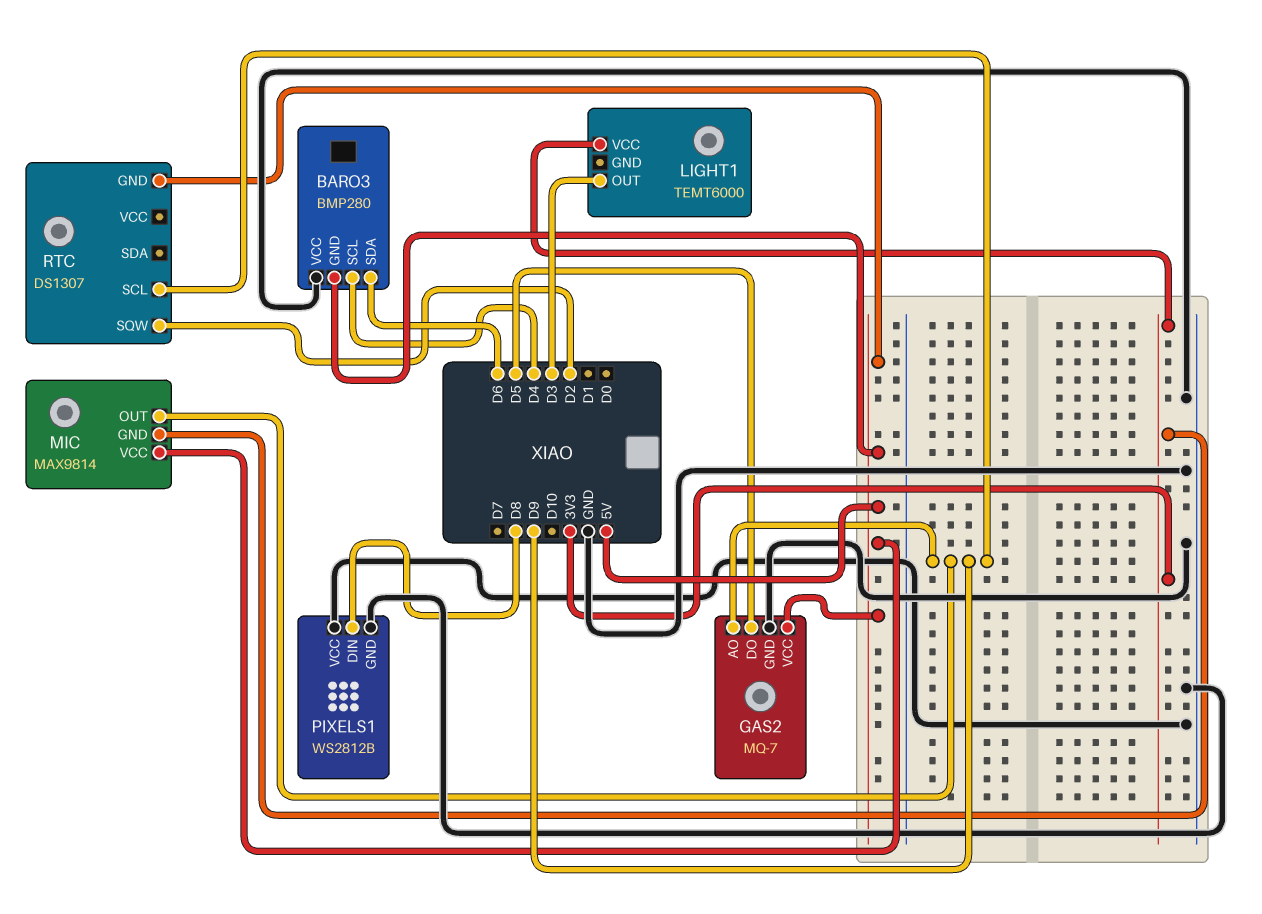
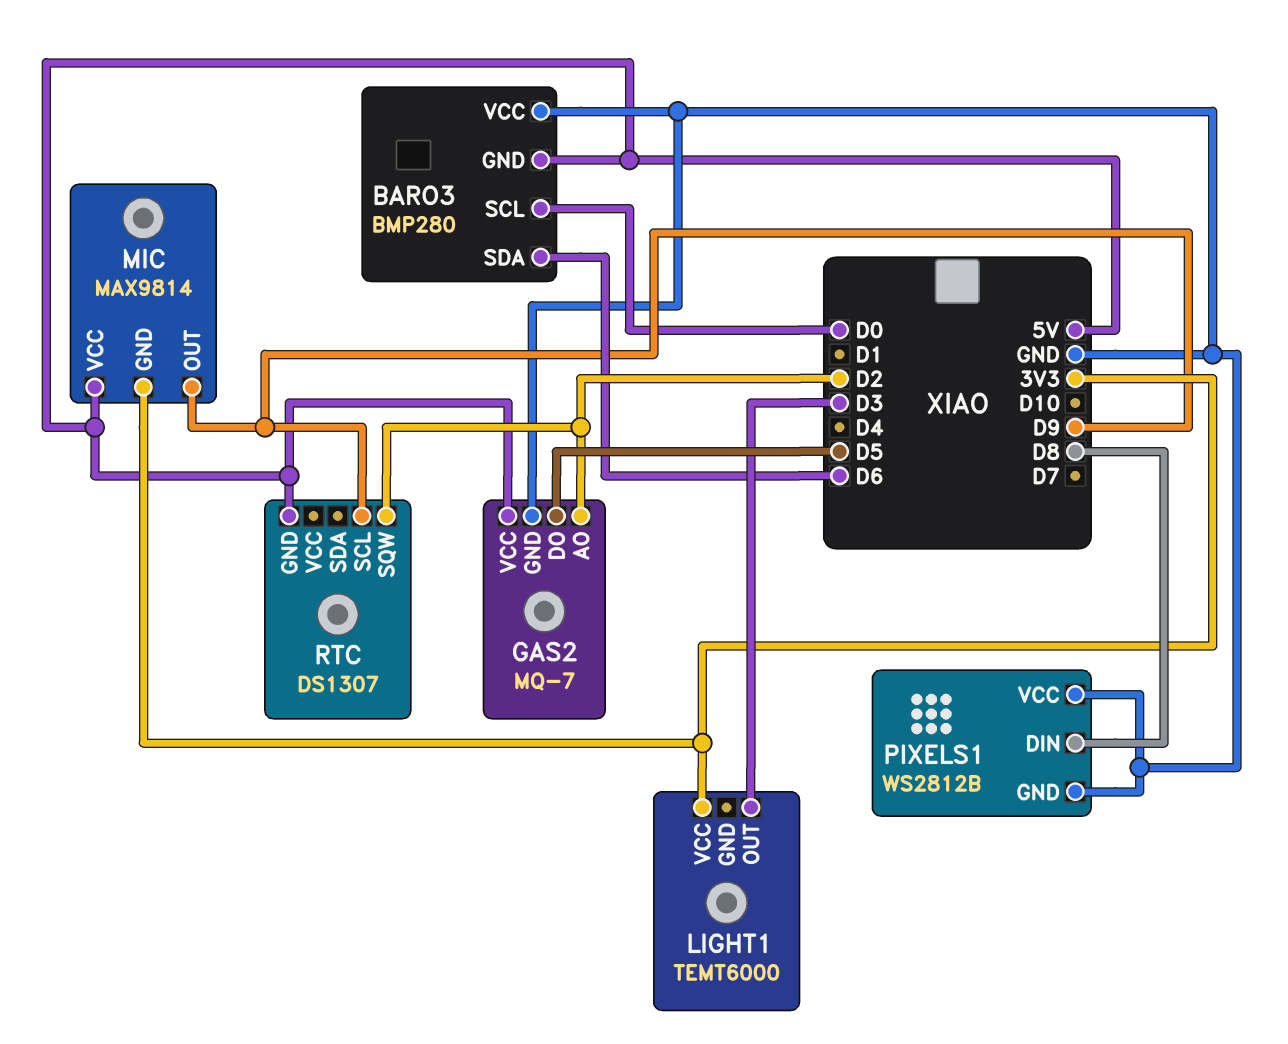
BARO3 pin SCL: D4 -> D0
GAS2 pin AO: D9 -> D2

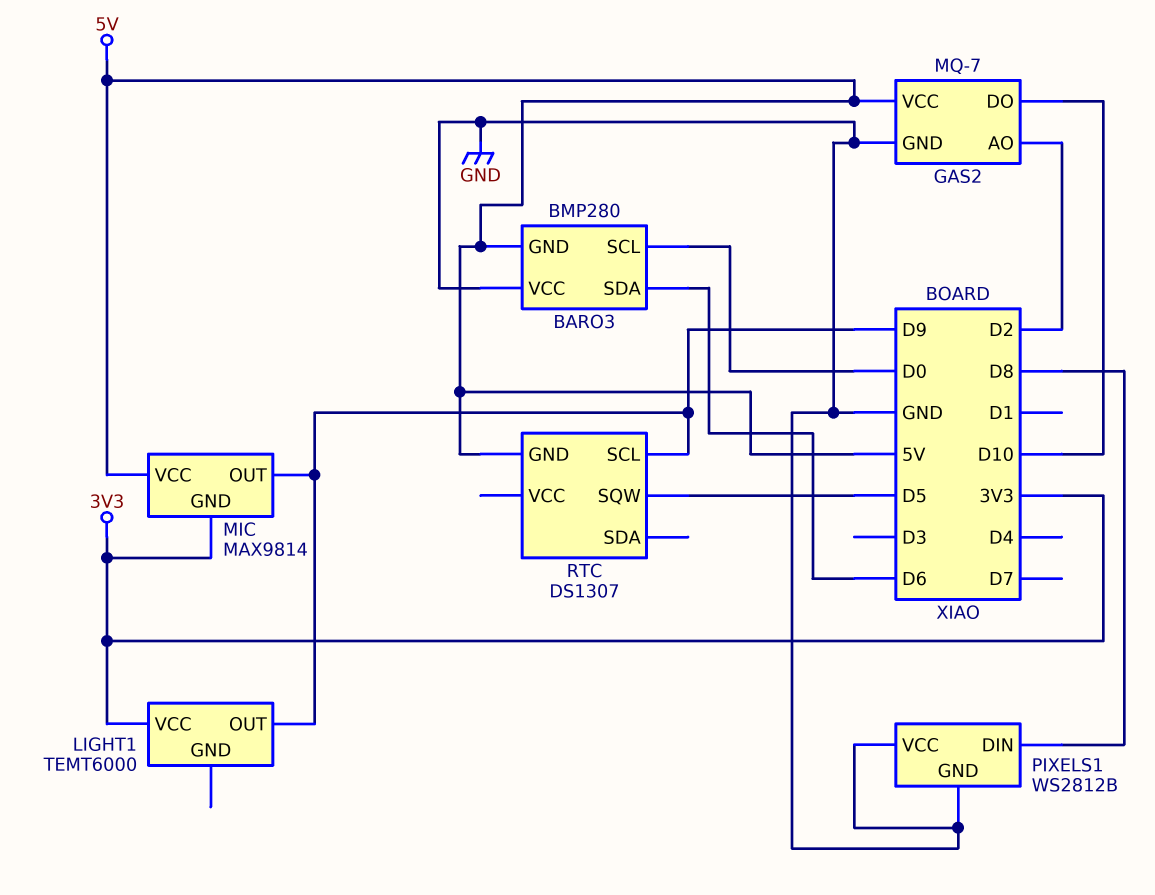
GAS2 pin DO: D5 -> D10
LIGHT1 pin OUT: D3 -> D9
RTC pin SQW: D2 -> D5

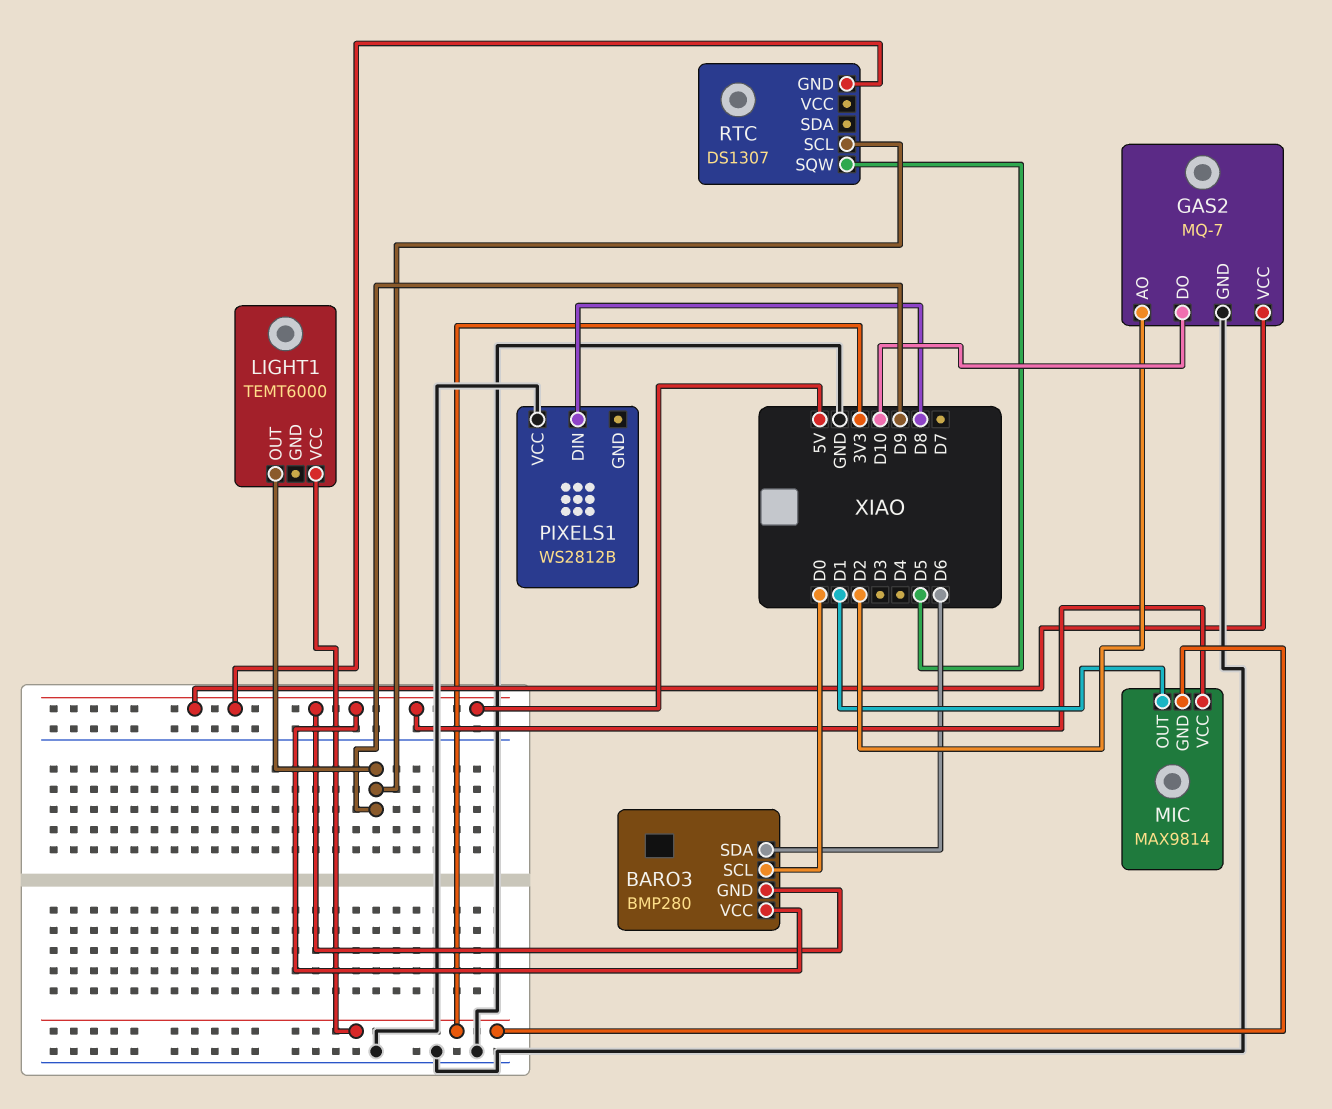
BARO3 pin VCC: GND -> 5V
MIC pin OUT: D9 -> D1
PIXELS1 pin GND: GND -> none

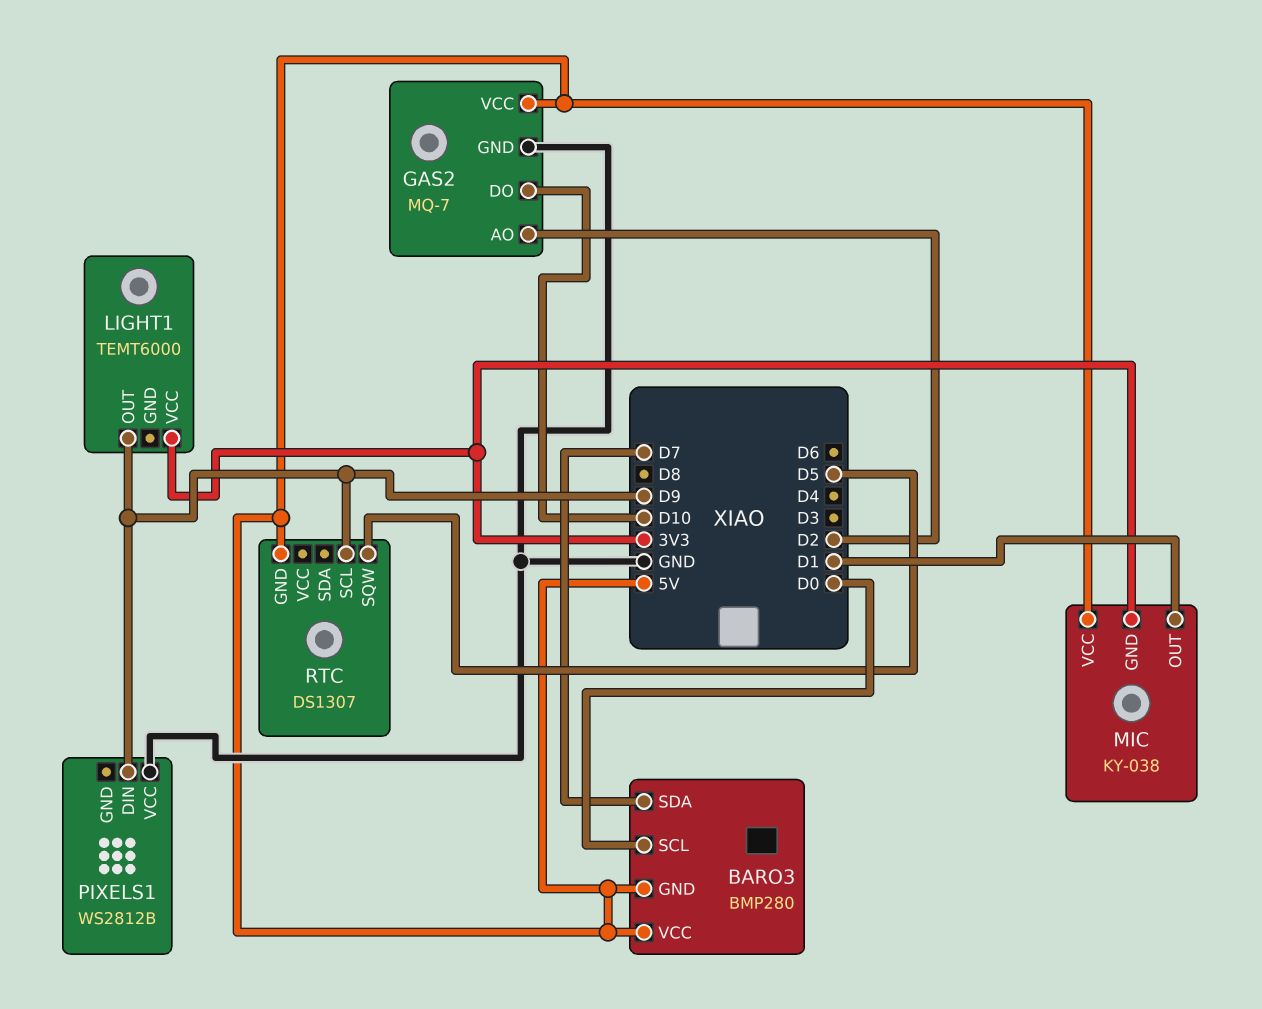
BARO3 pin SDA: D6 -> D7
MIC: MAX9814 -> KY-038
PIXELS1 pin DIN: D8 -> D9

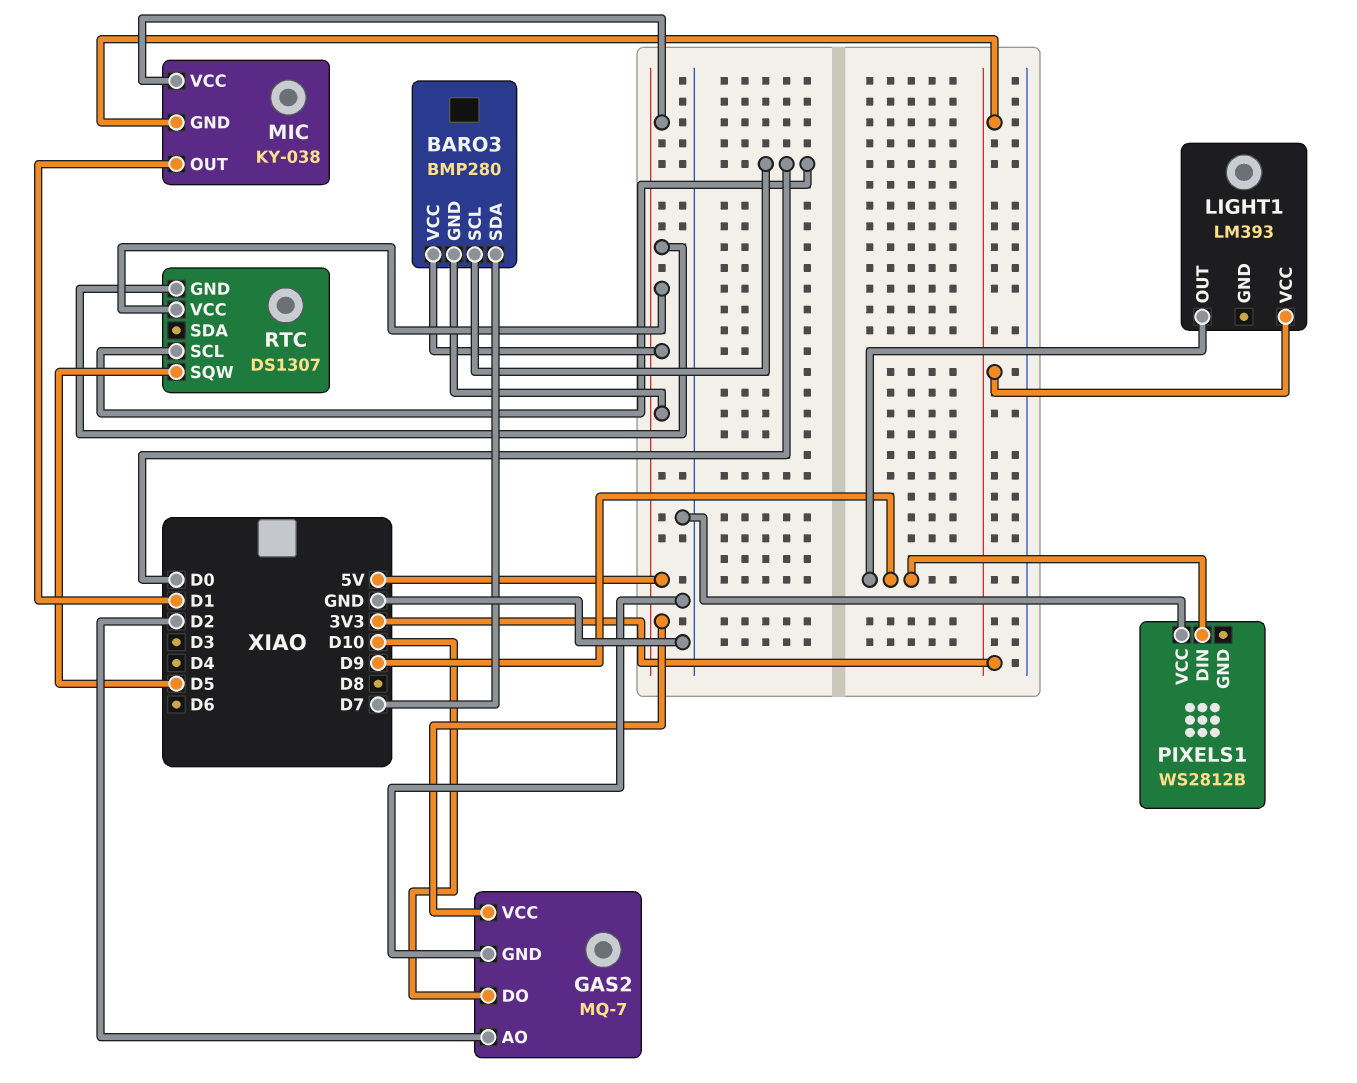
LIGHT1: TEMT6000 -> LM393
RTC pin SCL: D9 -> D0
RTC pin VCC: none -> 5V

